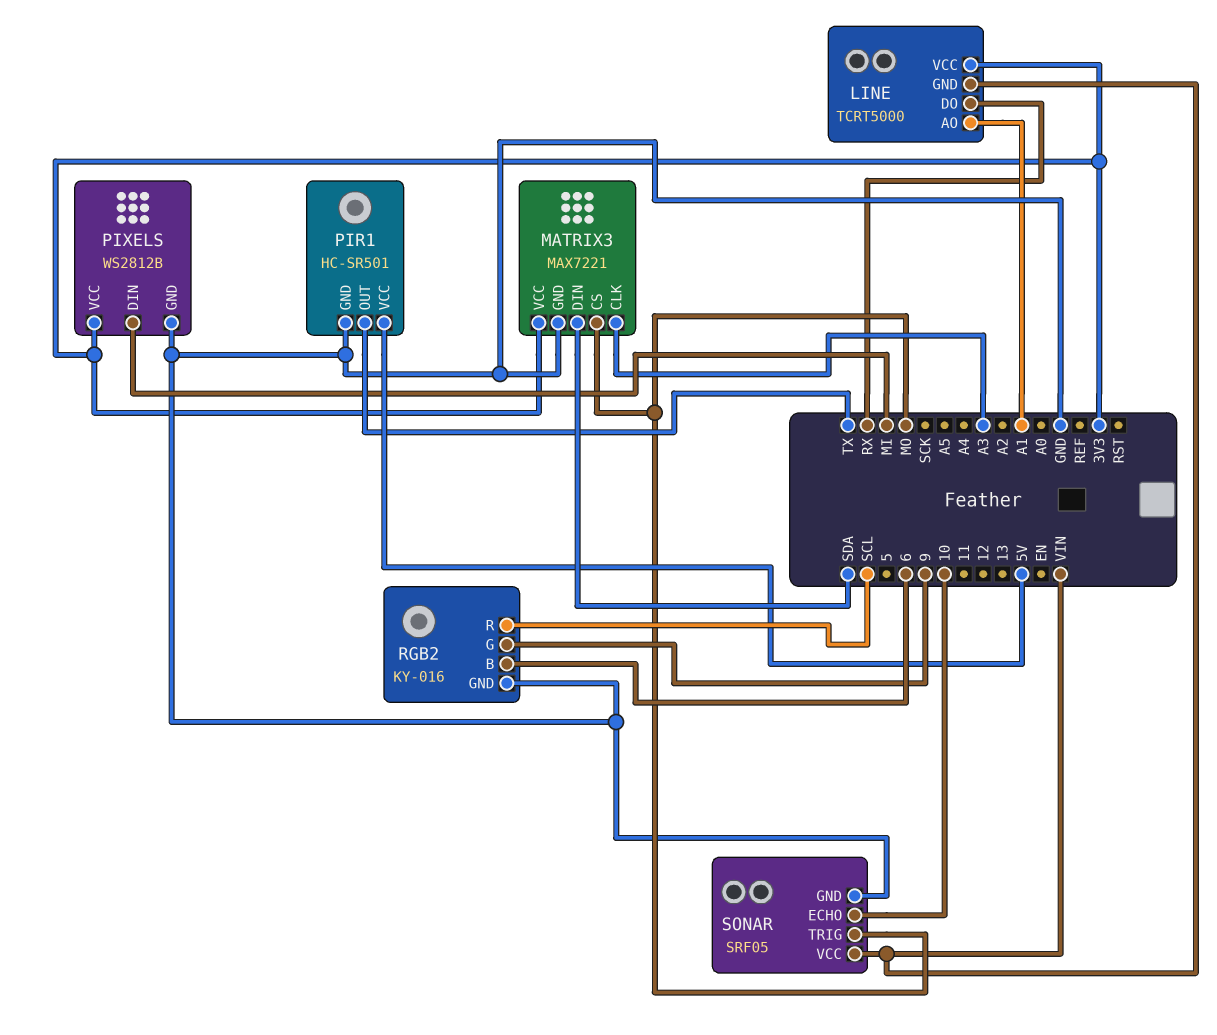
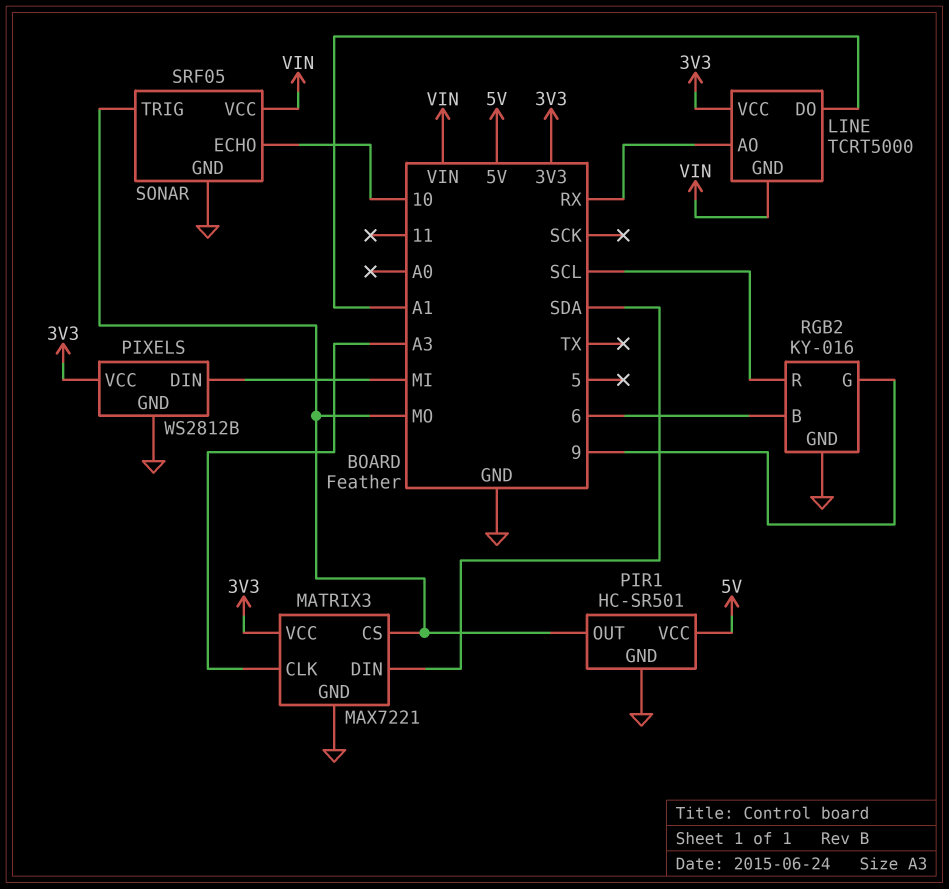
LINE pin AO: A1 -> RX
LINE pin DO: RX -> A1
PIR1 pin OUT: TX -> MO

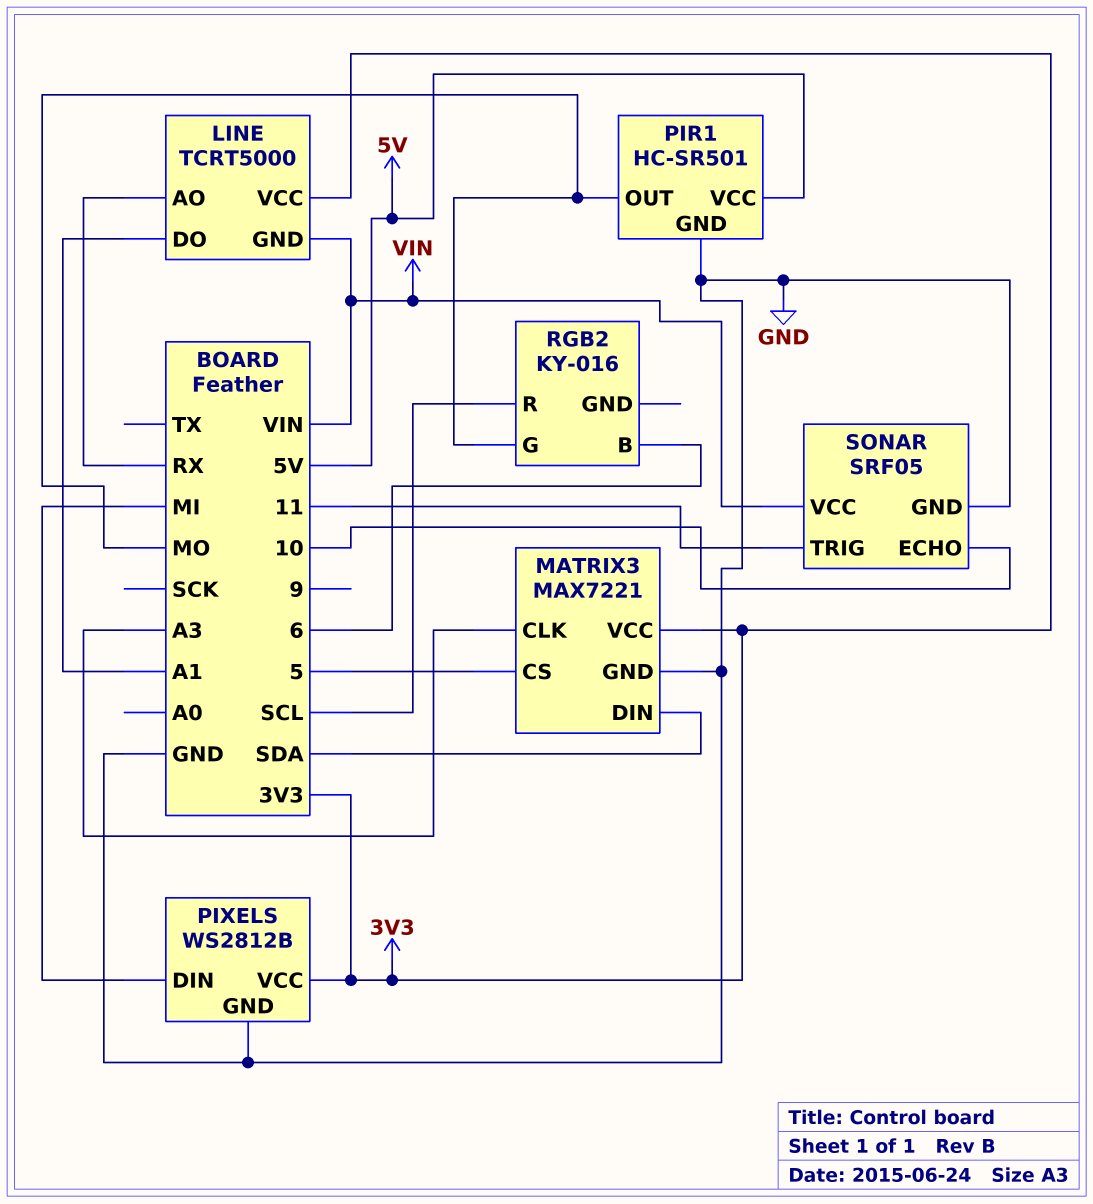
MATRIX3 pin CS: MO -> 5
RGB2 pin G: 9 -> MO
RGB2 pin GND: GND -> none
SONAR pin TRIG: MO -> 11

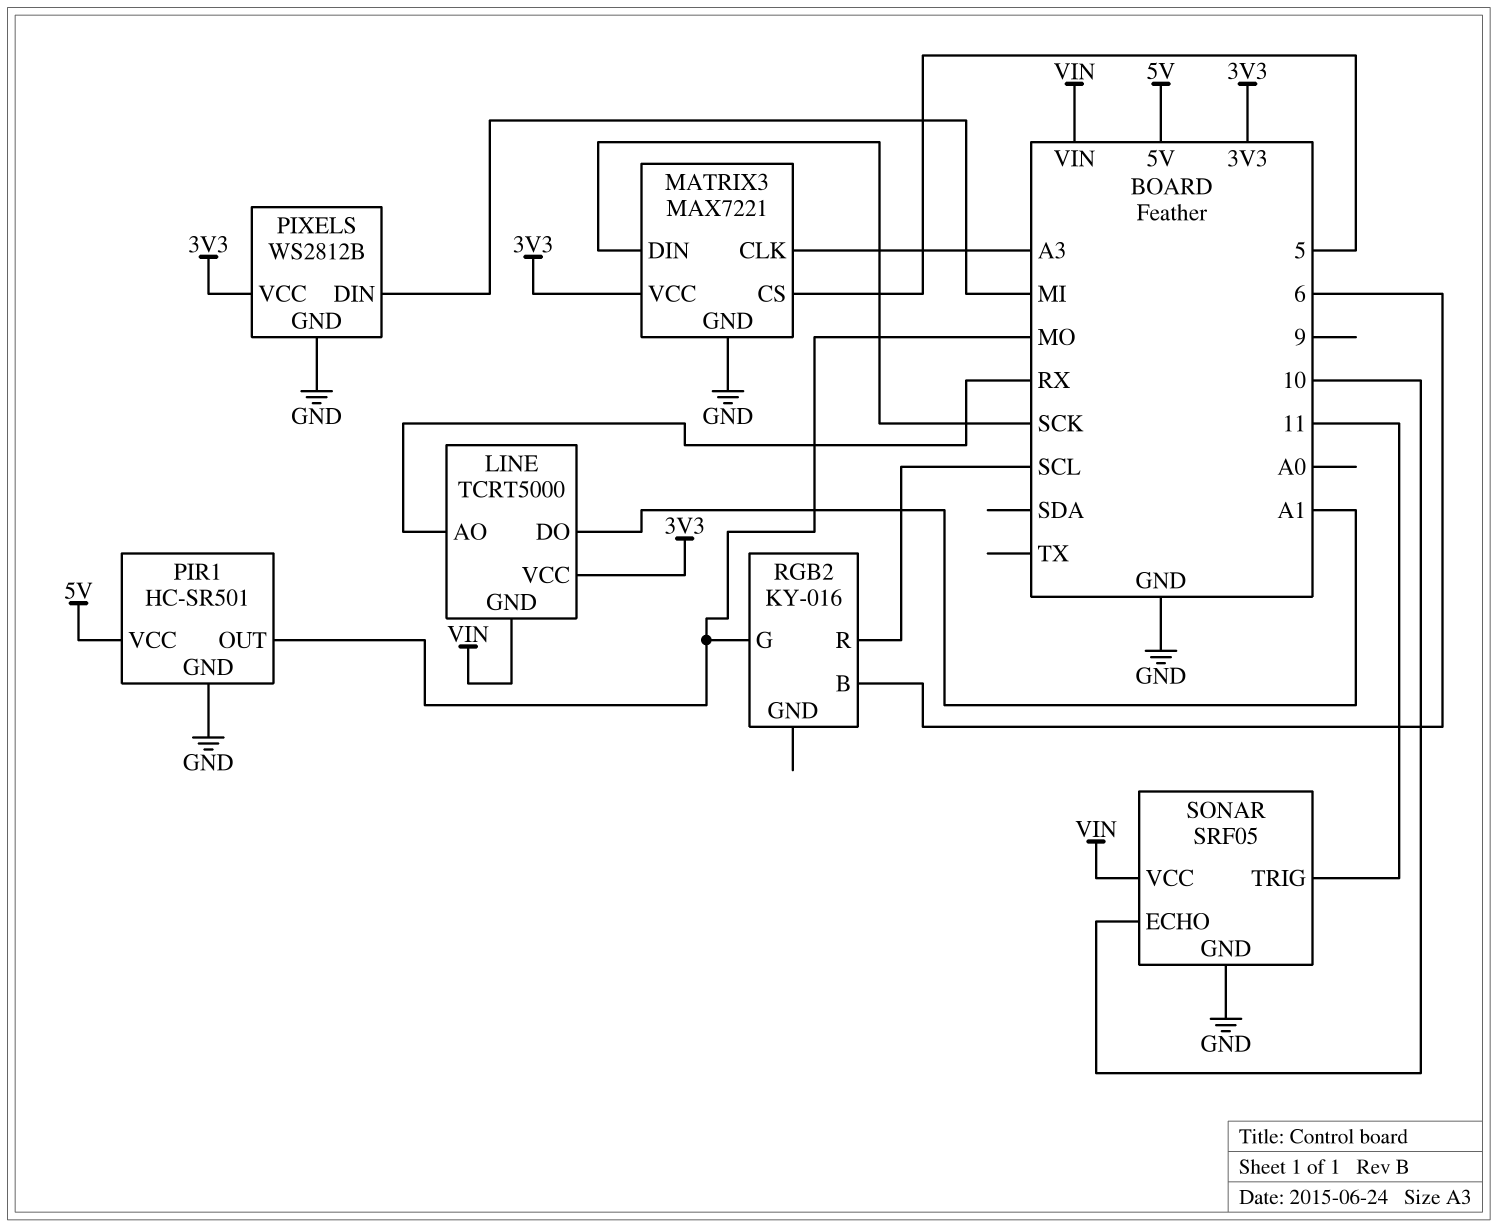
MATRIX3 pin DIN: SDA -> SCK

